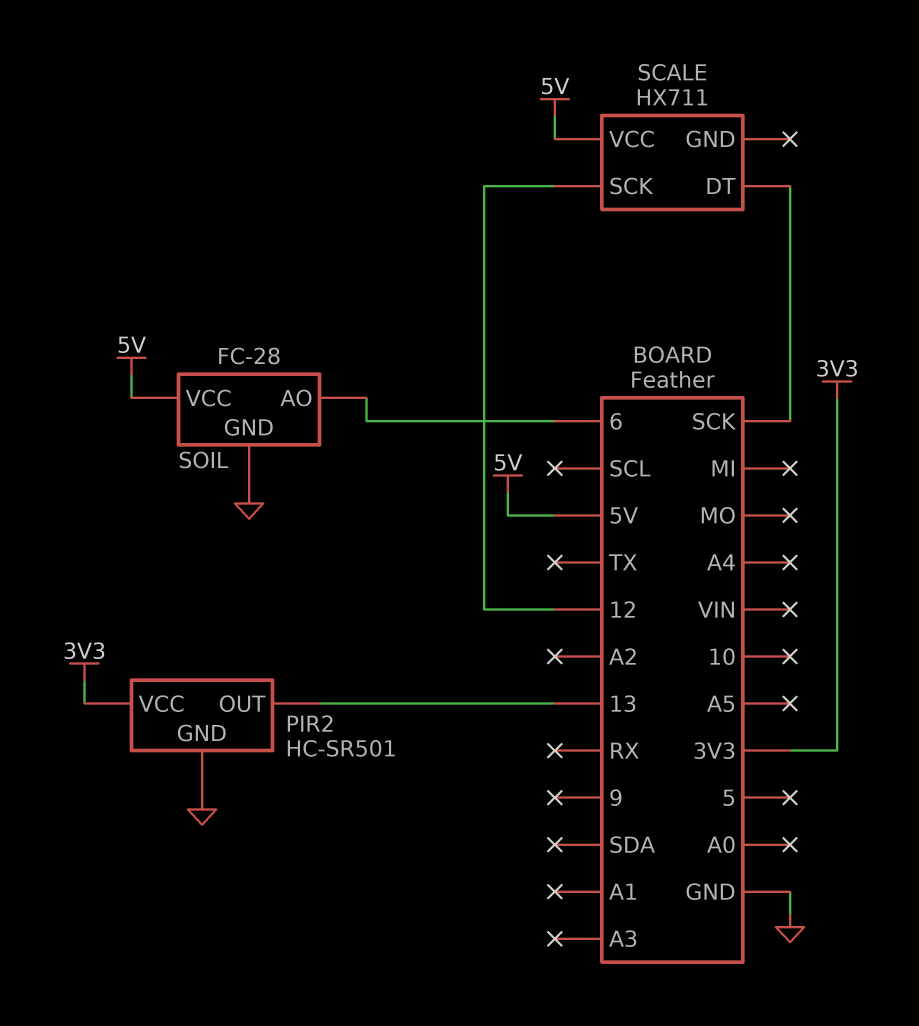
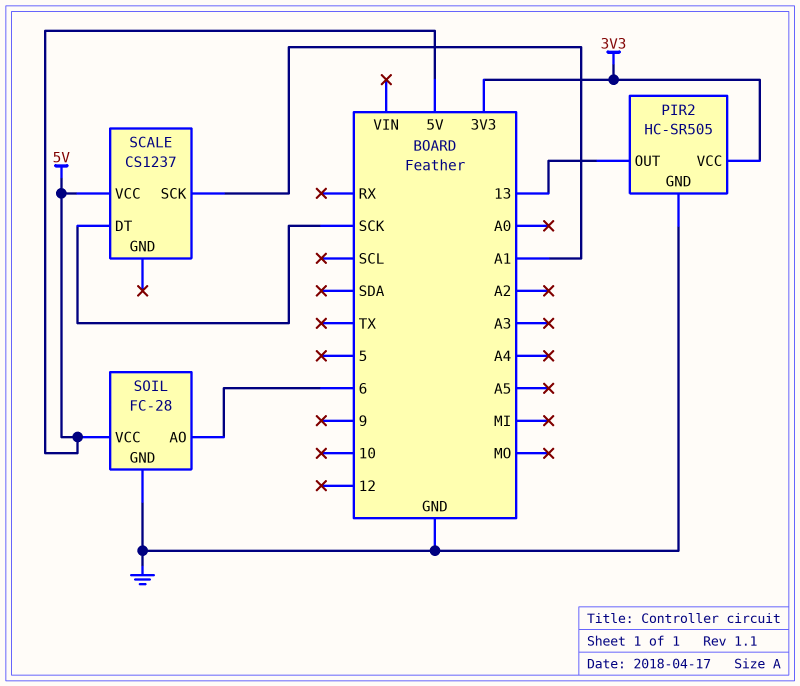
PIR2: HC-SR501 -> HC-SR505
SCALE: HX711 -> CS1237
SCALE pin SCK: 12 -> A1

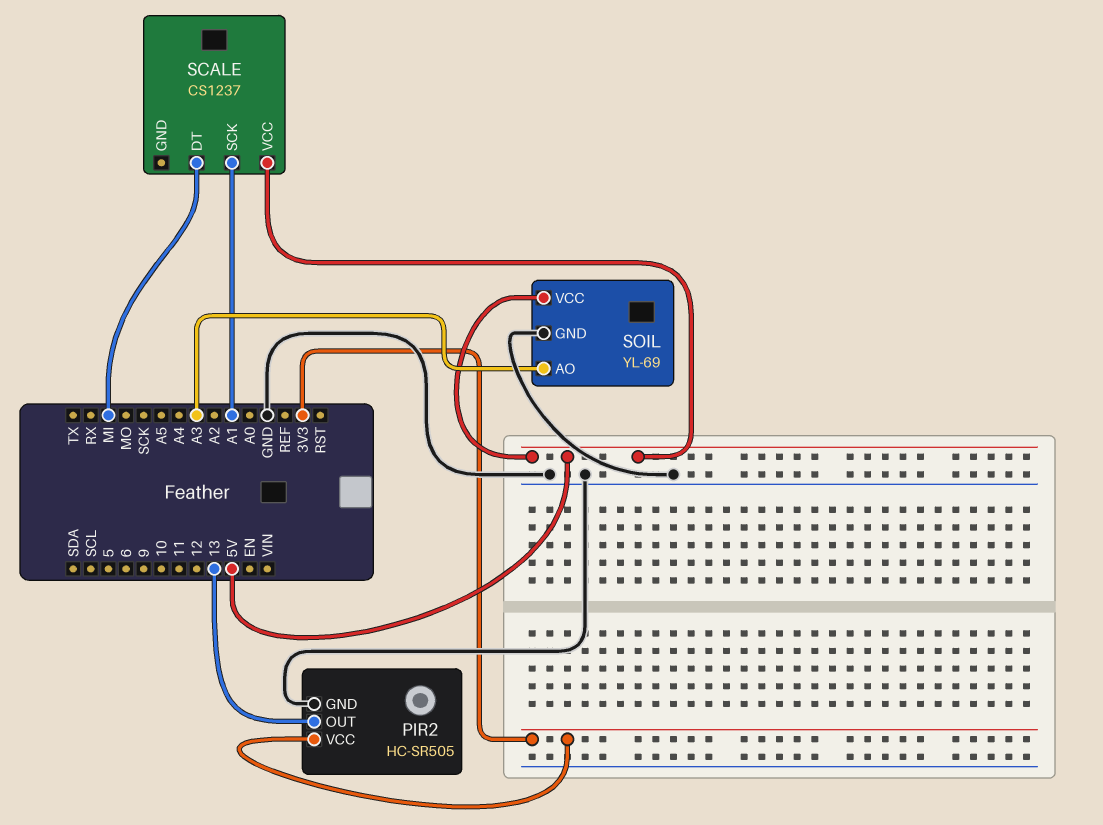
SCALE pin DT: SCK -> MI
SOIL: FC-28 -> YL-69
SOIL pin AO: 6 -> A3

